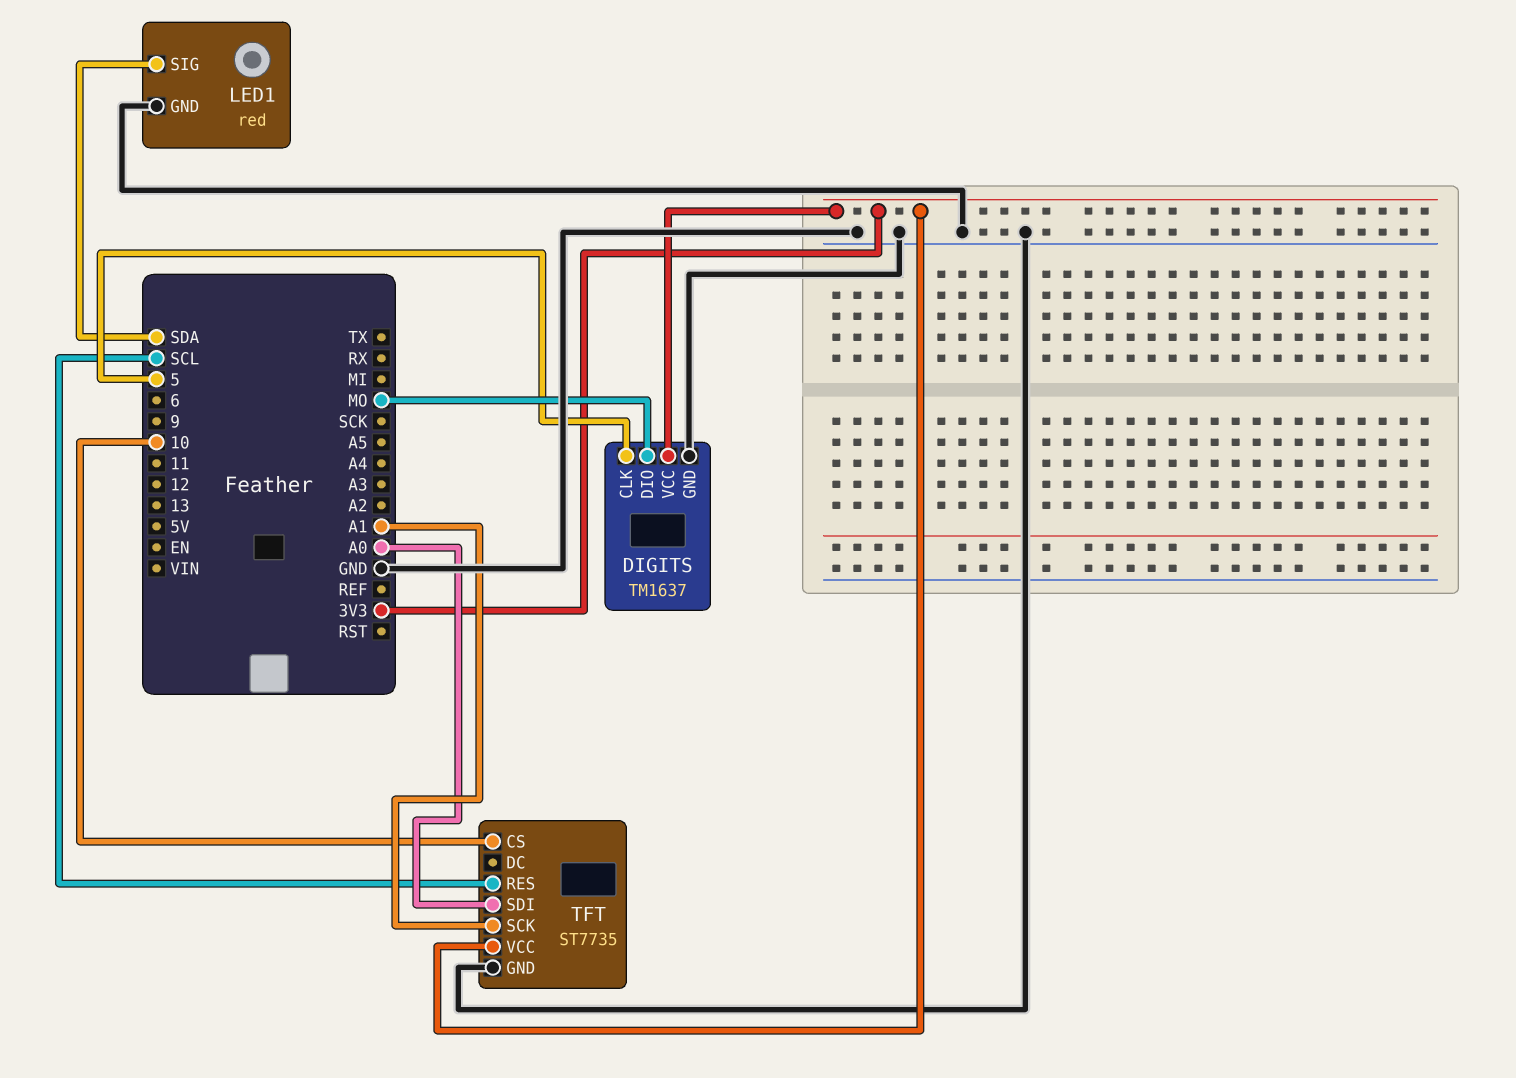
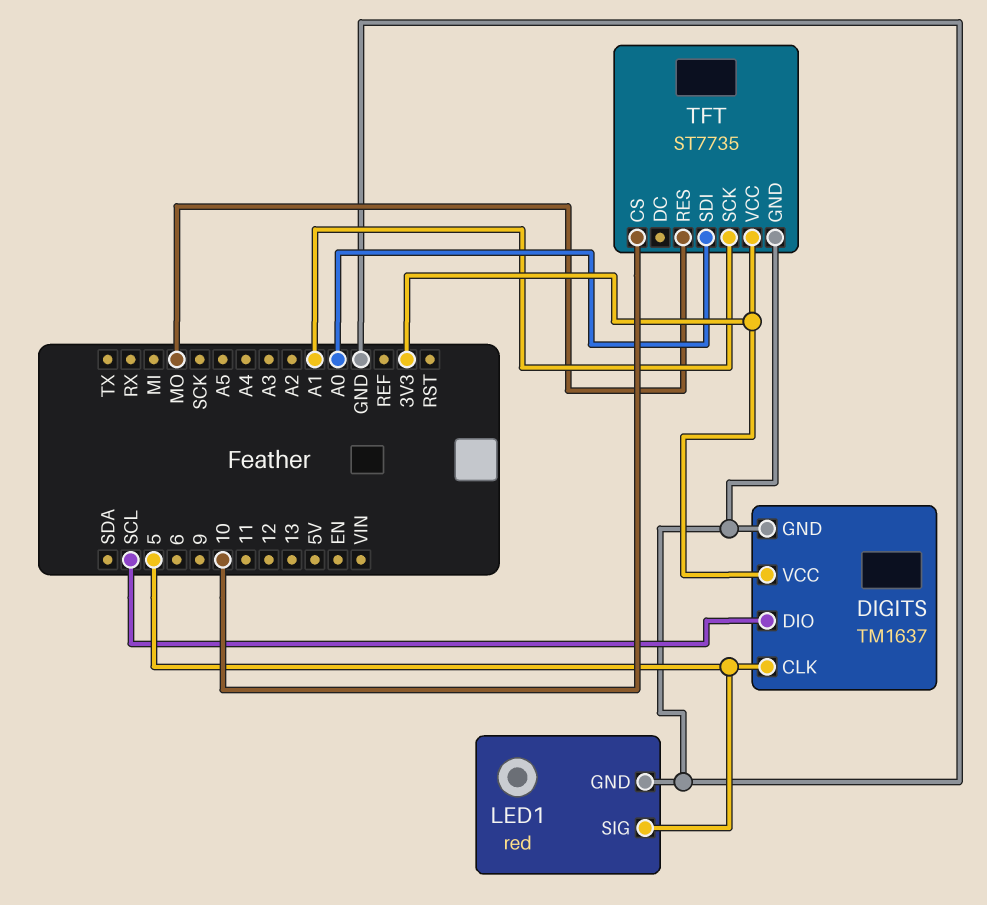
DIGITS pin DIO: MO -> SCL
LED1 pin SIG: SDA -> 5
TFT pin RES: SCL -> MO

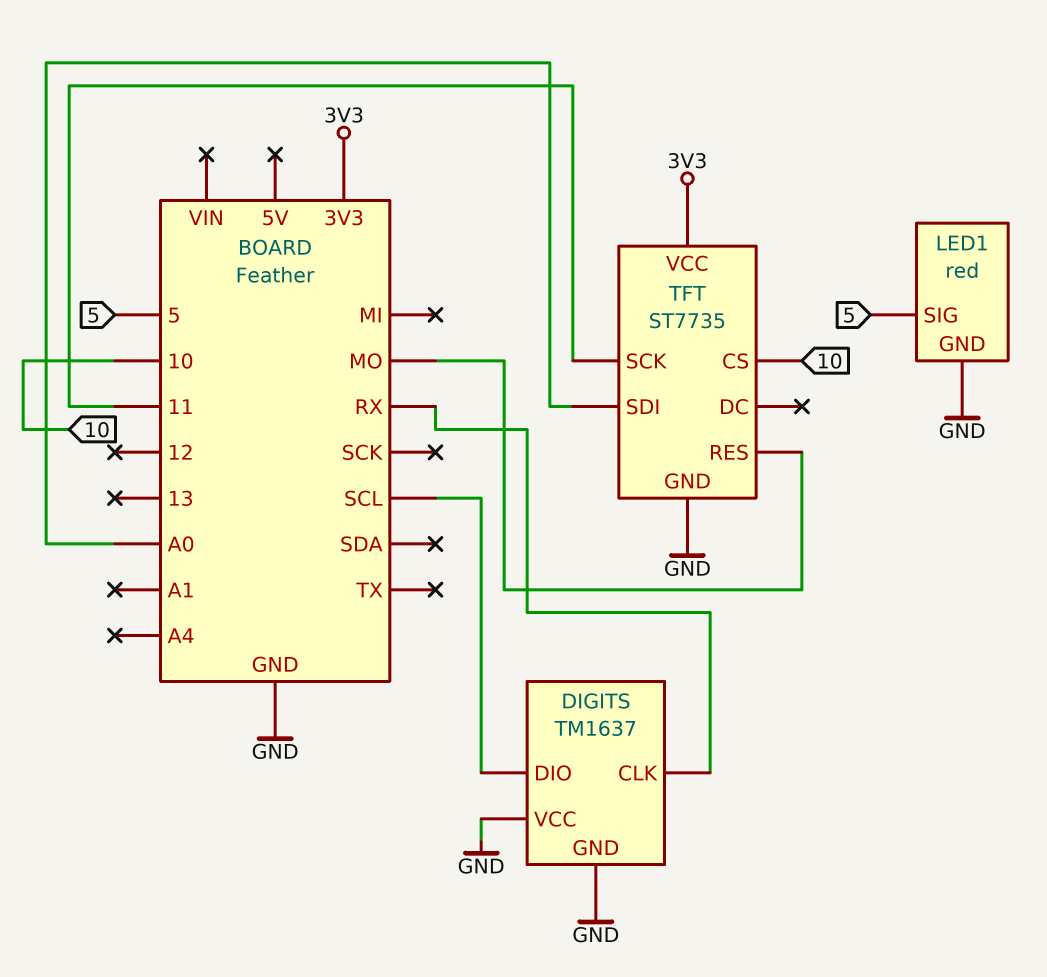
DIGITS pin CLK: 5 -> RX
DIGITS pin VCC: 3V3 -> GND
TFT pin SCK: A1 -> 11

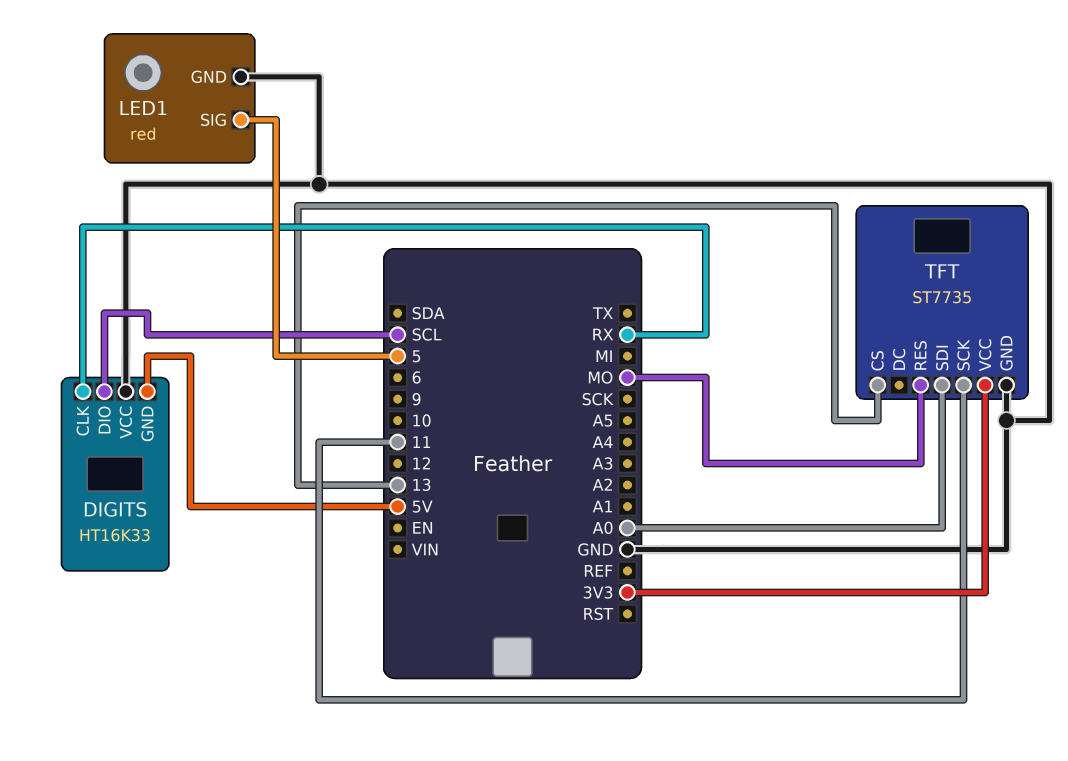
DIGITS: TM1637 -> HT16K33
DIGITS pin GND: GND -> 5V
TFT pin CS: 10 -> 13

